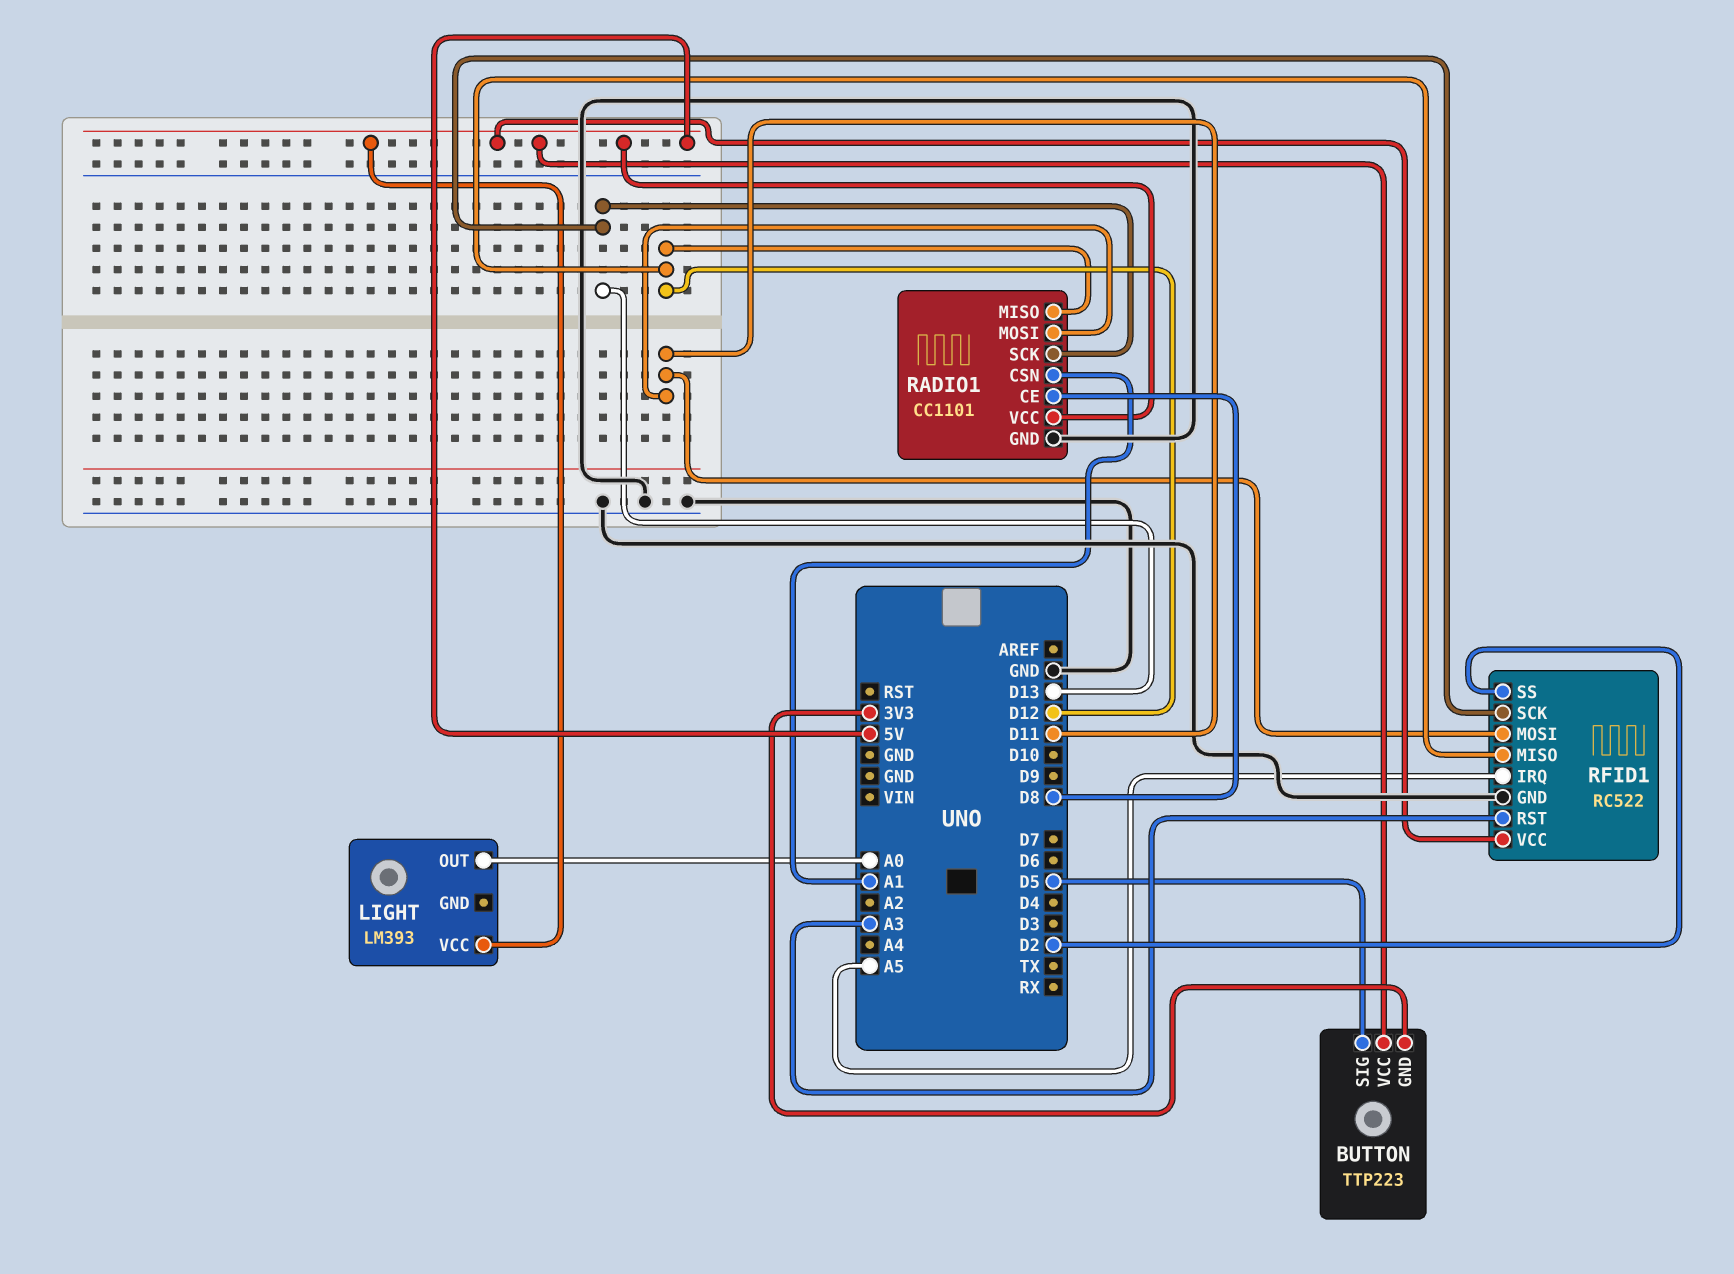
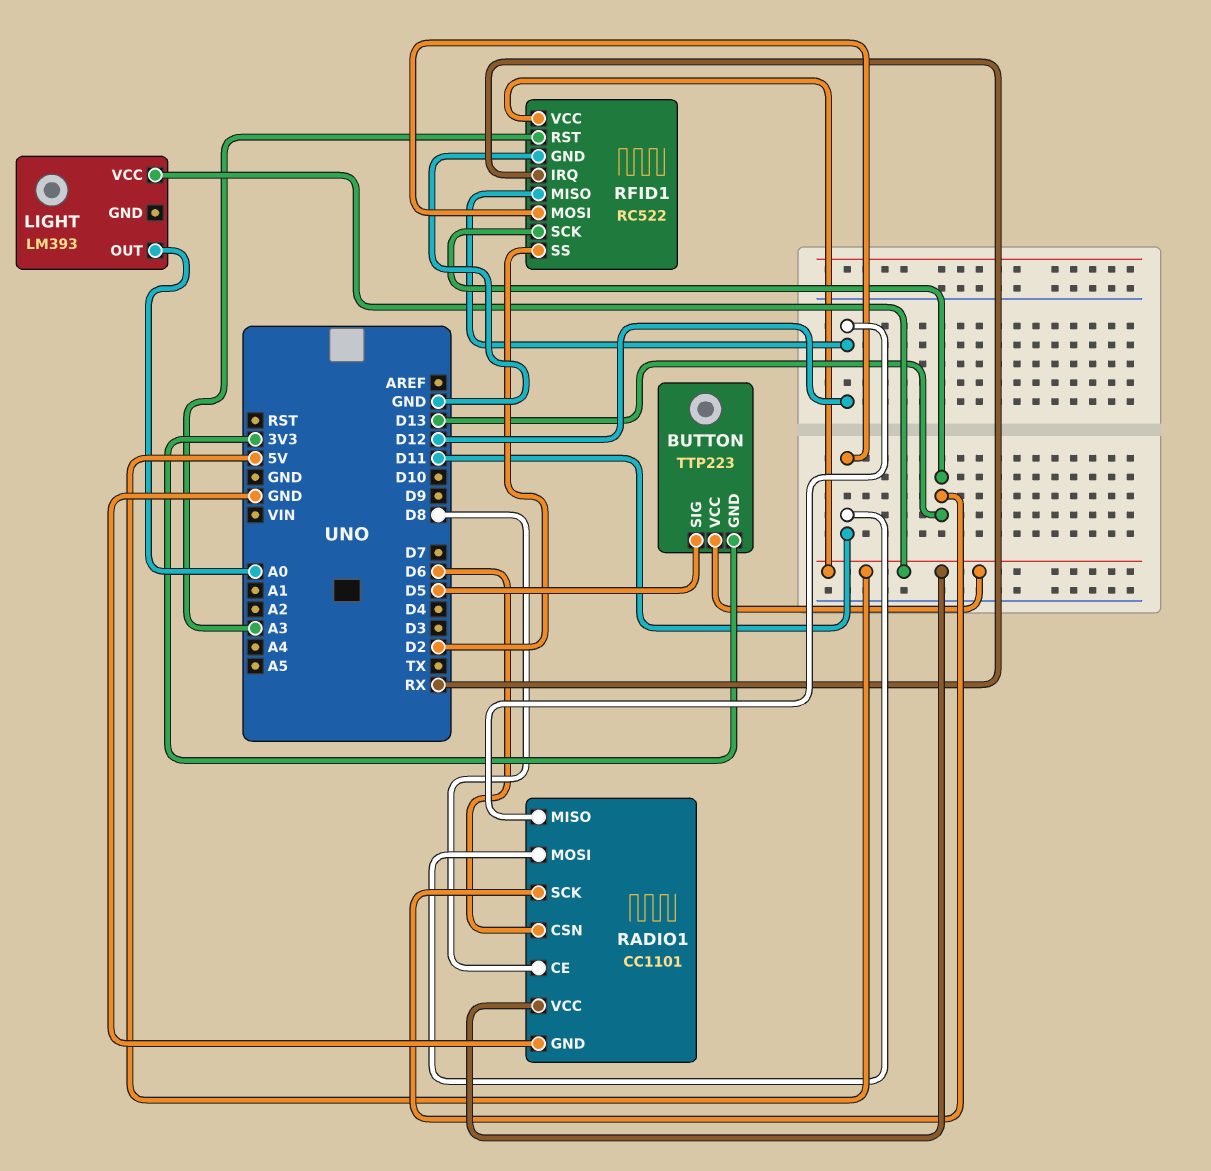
RADIO1 pin CSN: A1 -> D6
RFID1 pin IRQ: A5 -> RX

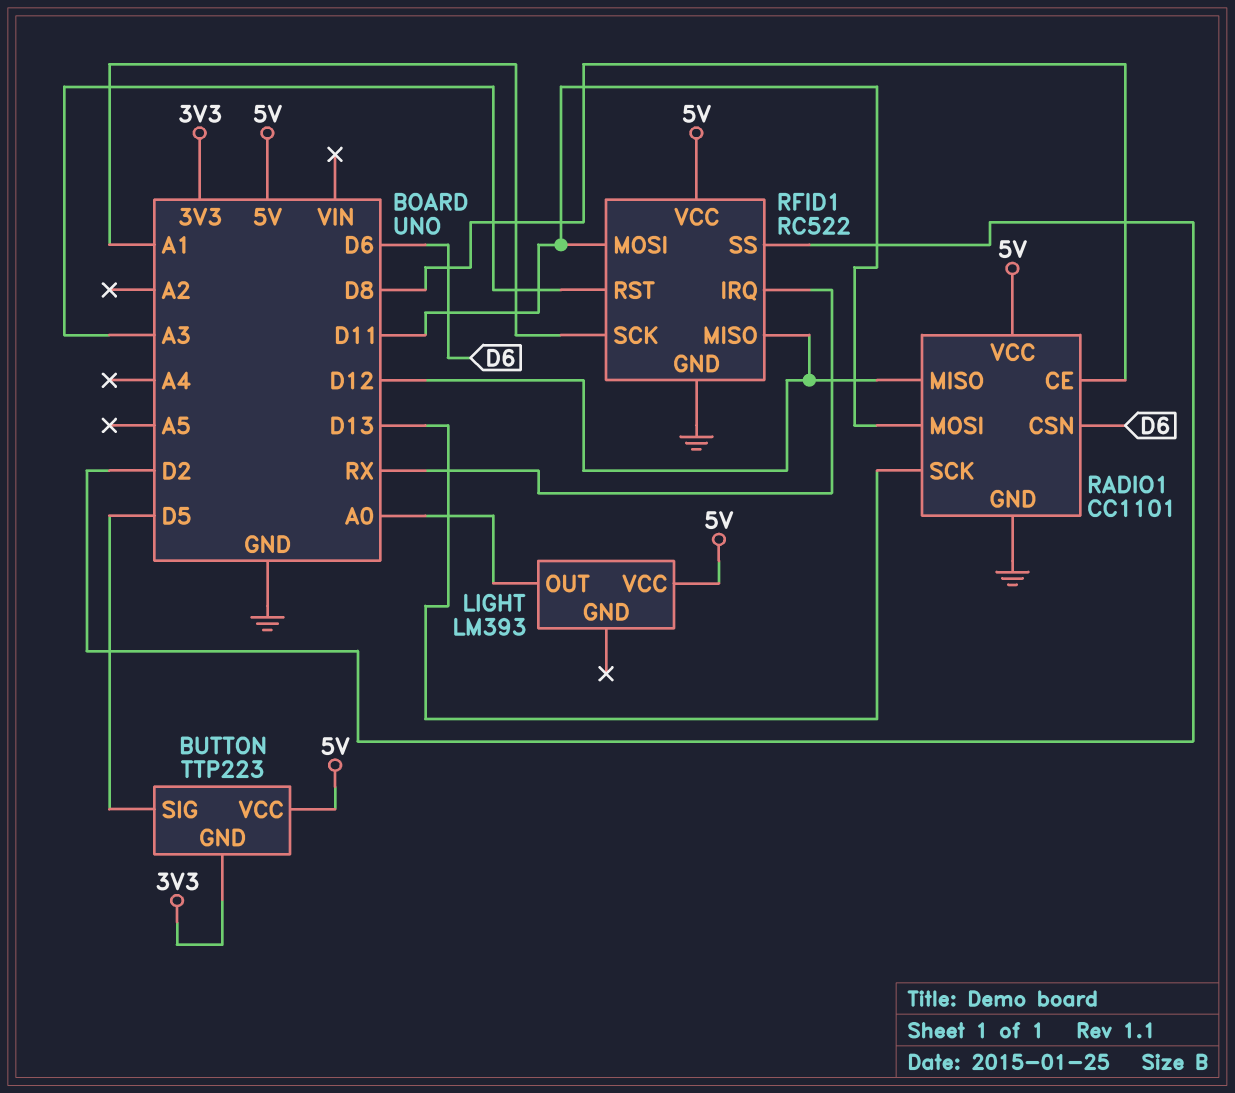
RFID1 pin SCK: D13 -> A1

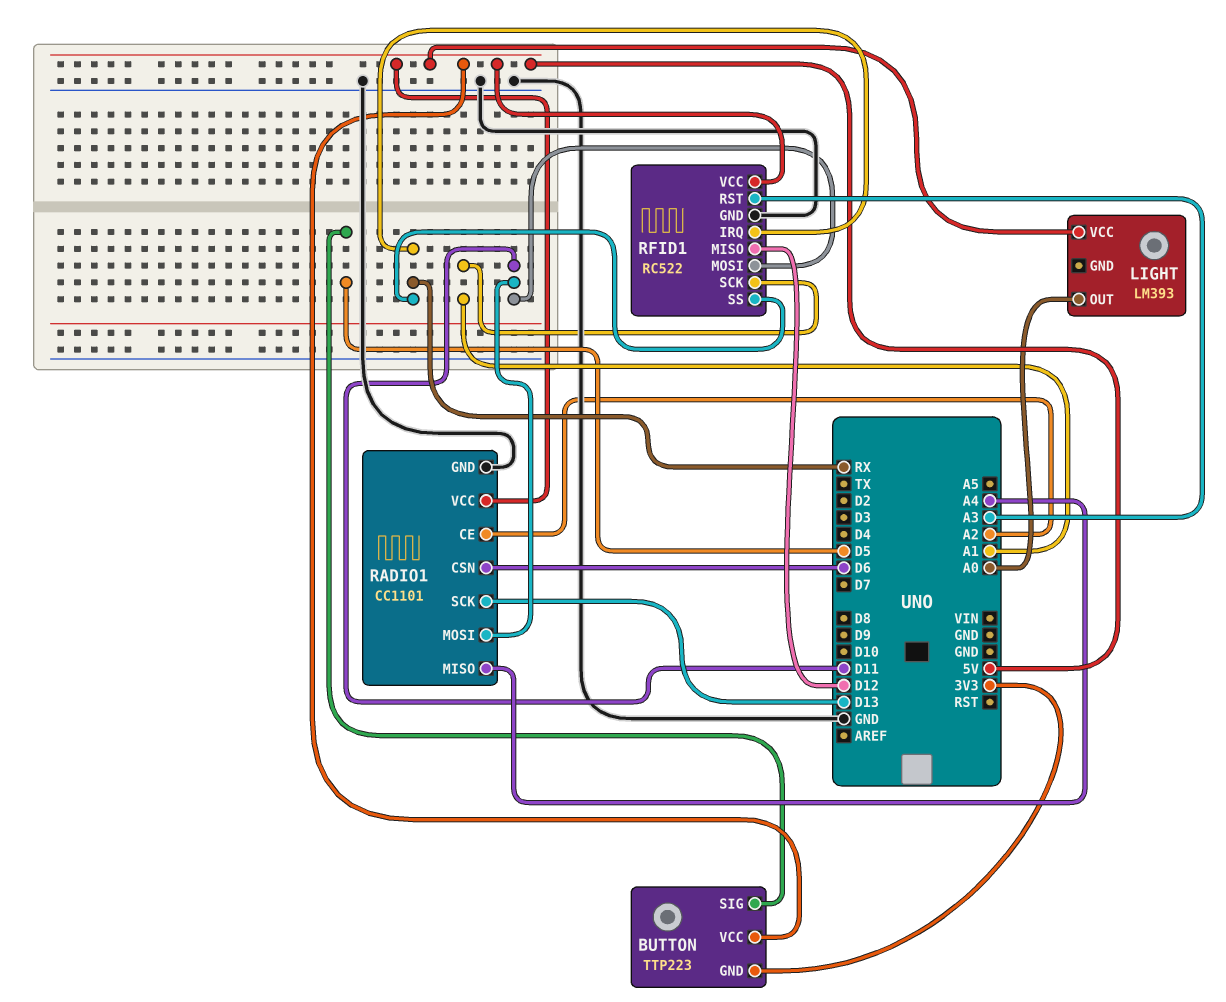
RADIO1 pin CE: D8 -> A2
RADIO1 pin MISO: D12 -> A4
RFID1 pin SS: D2 -> RX

